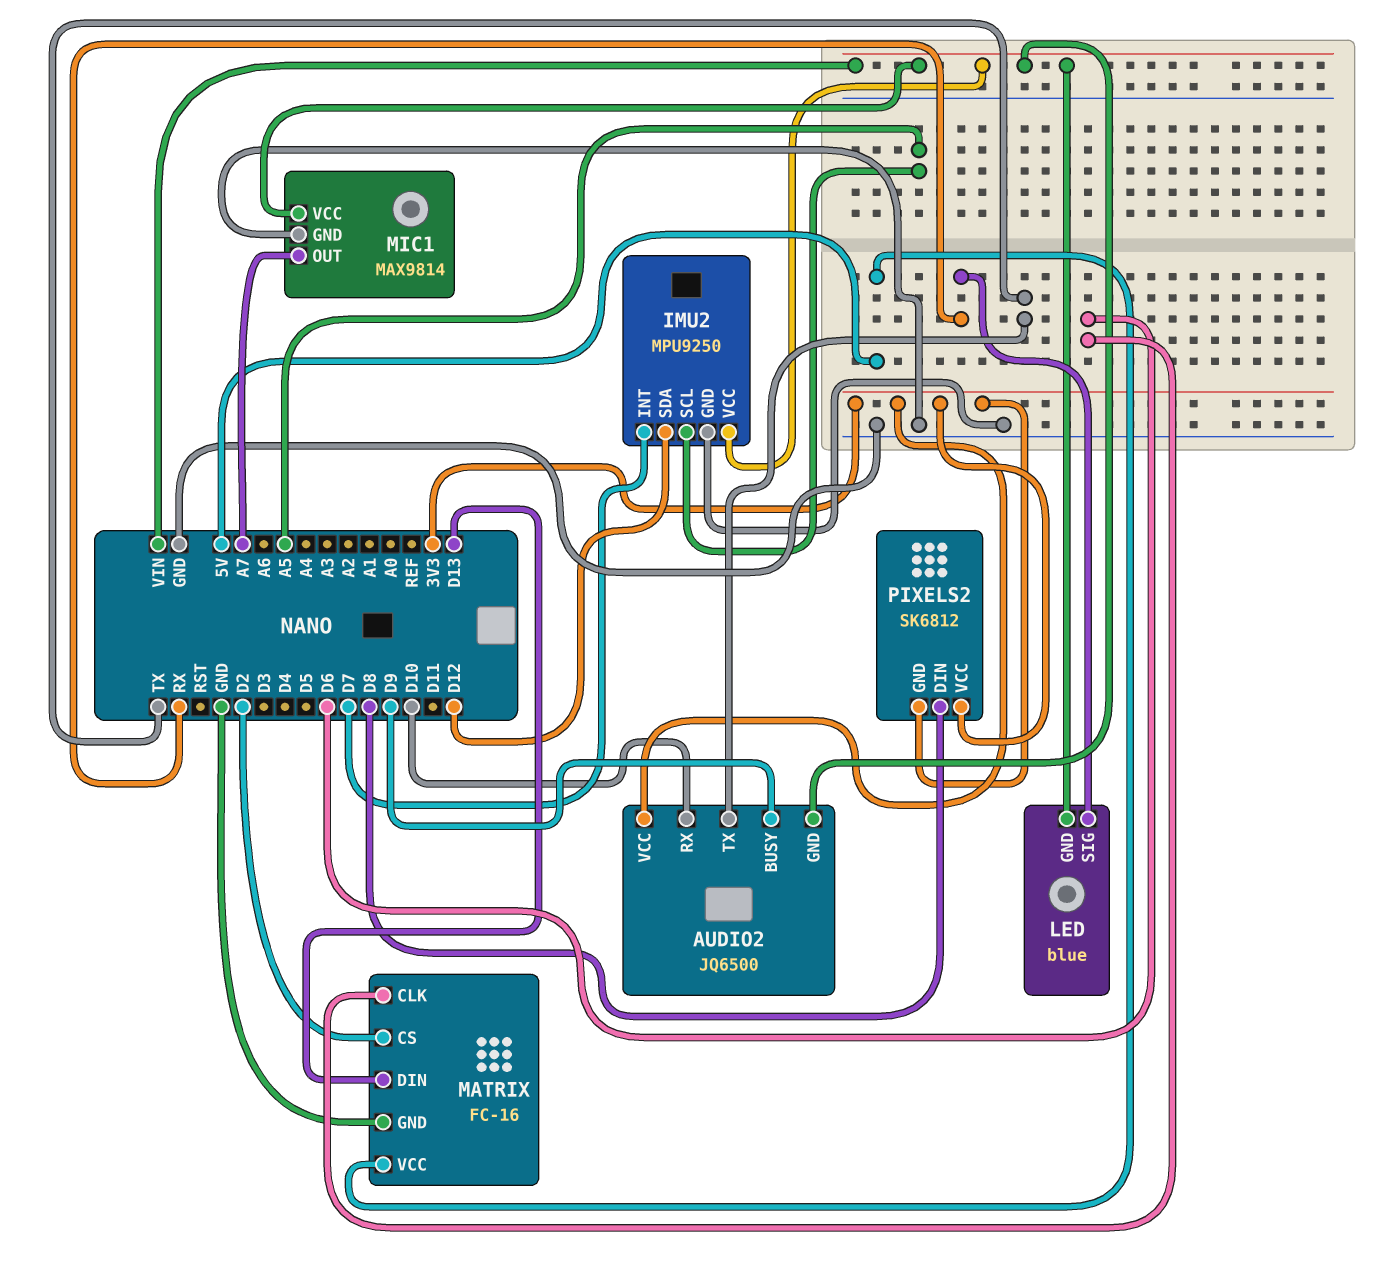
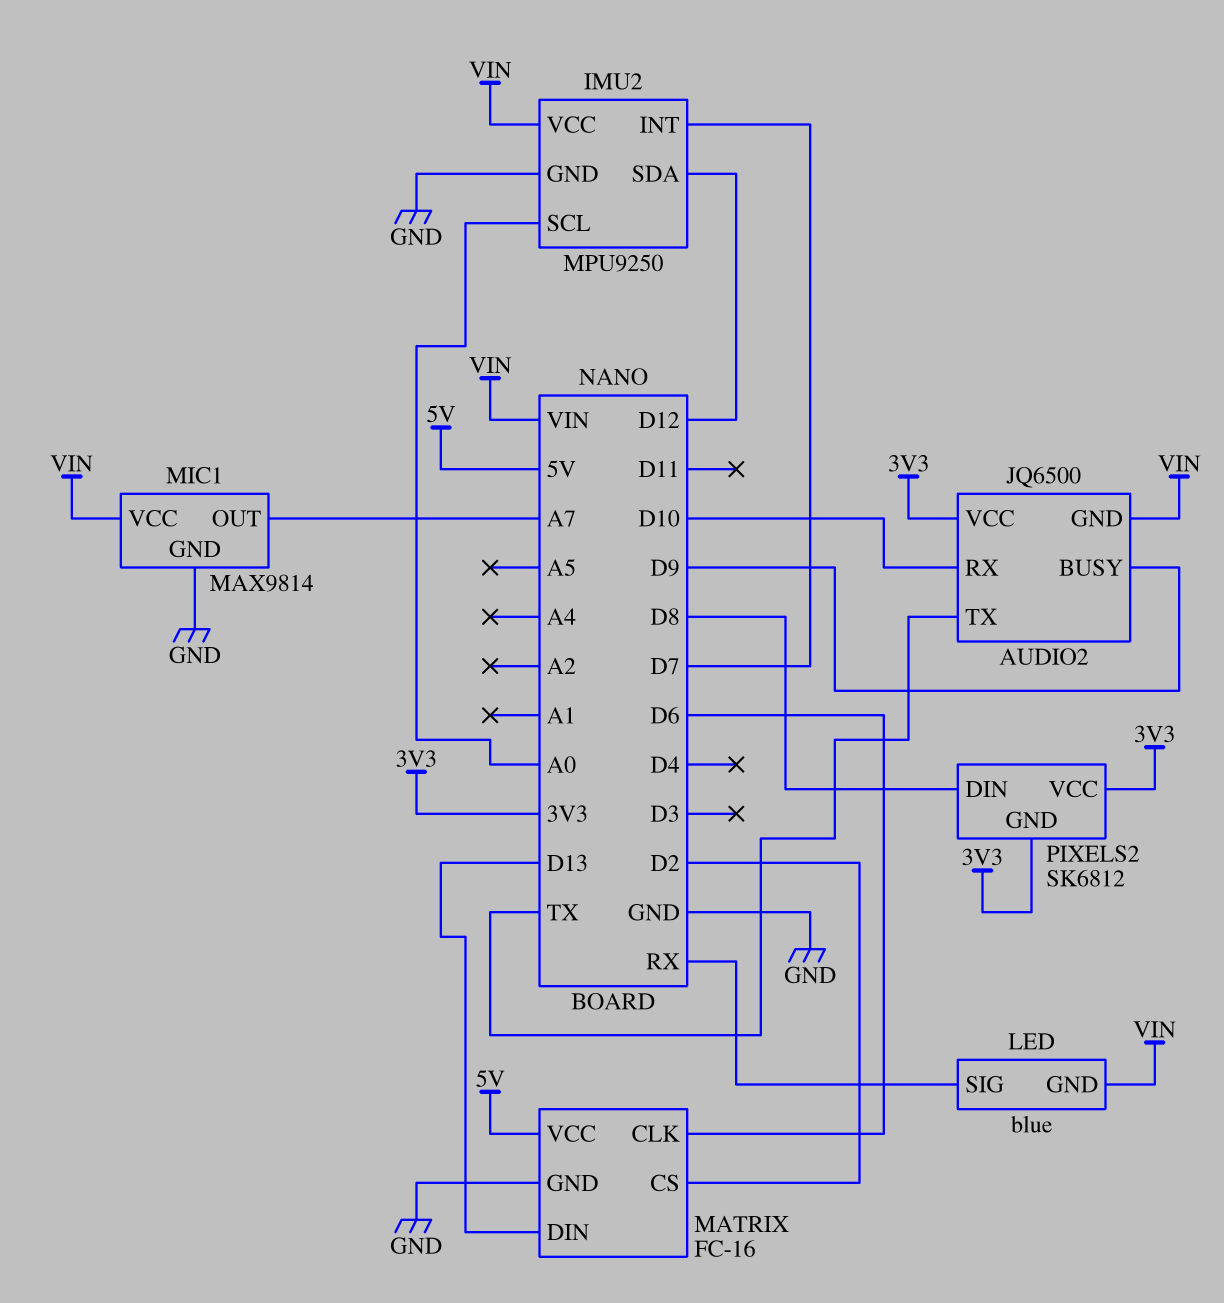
IMU2 pin SCL: A5 -> A0

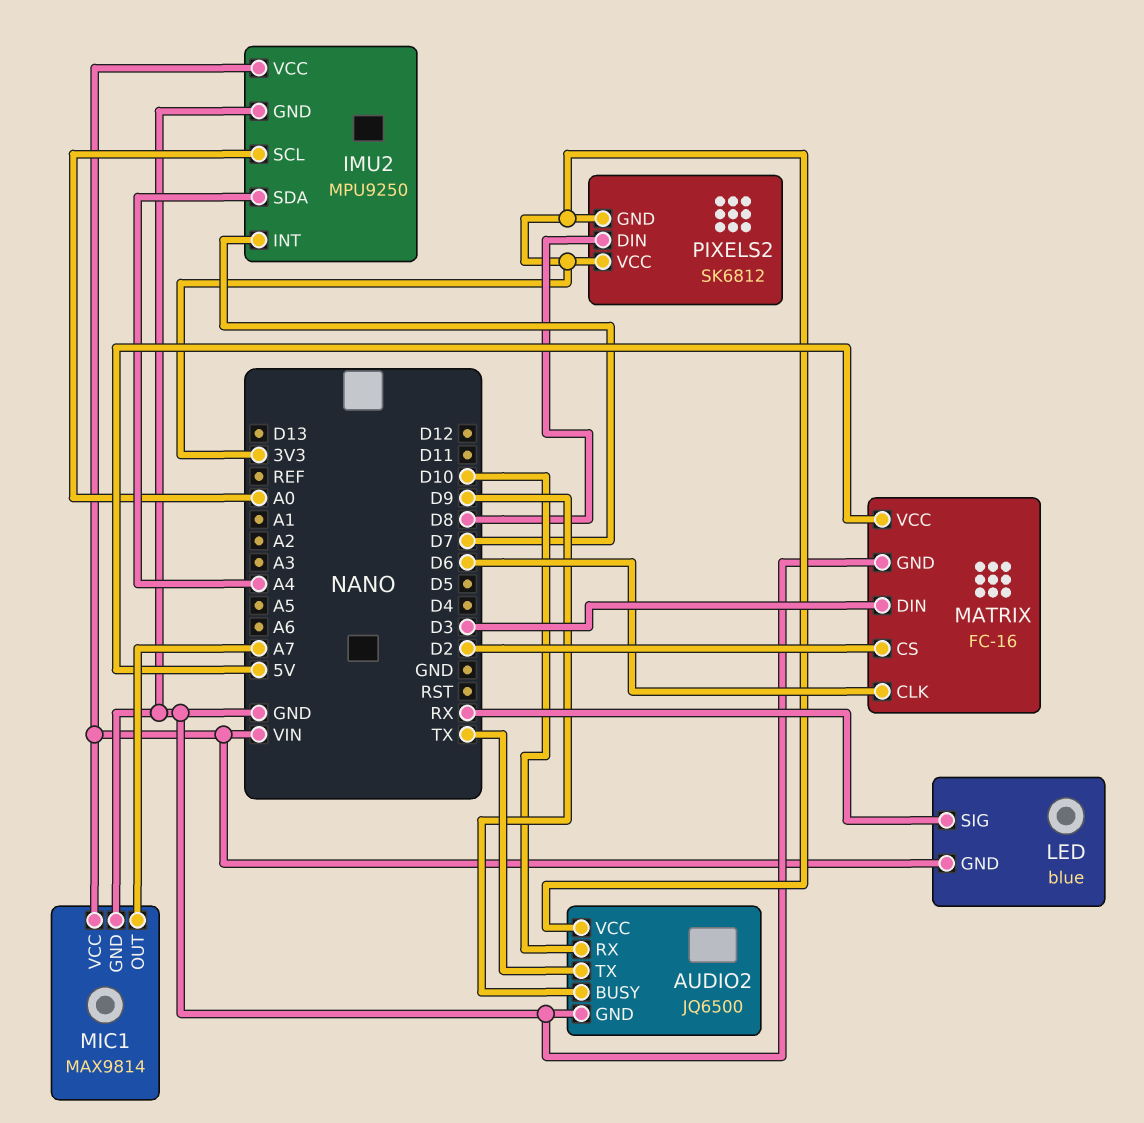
AUDIO2 pin GND: VIN -> GND
IMU2 pin SDA: D12 -> A4
MATRIX pin DIN: D13 -> D3

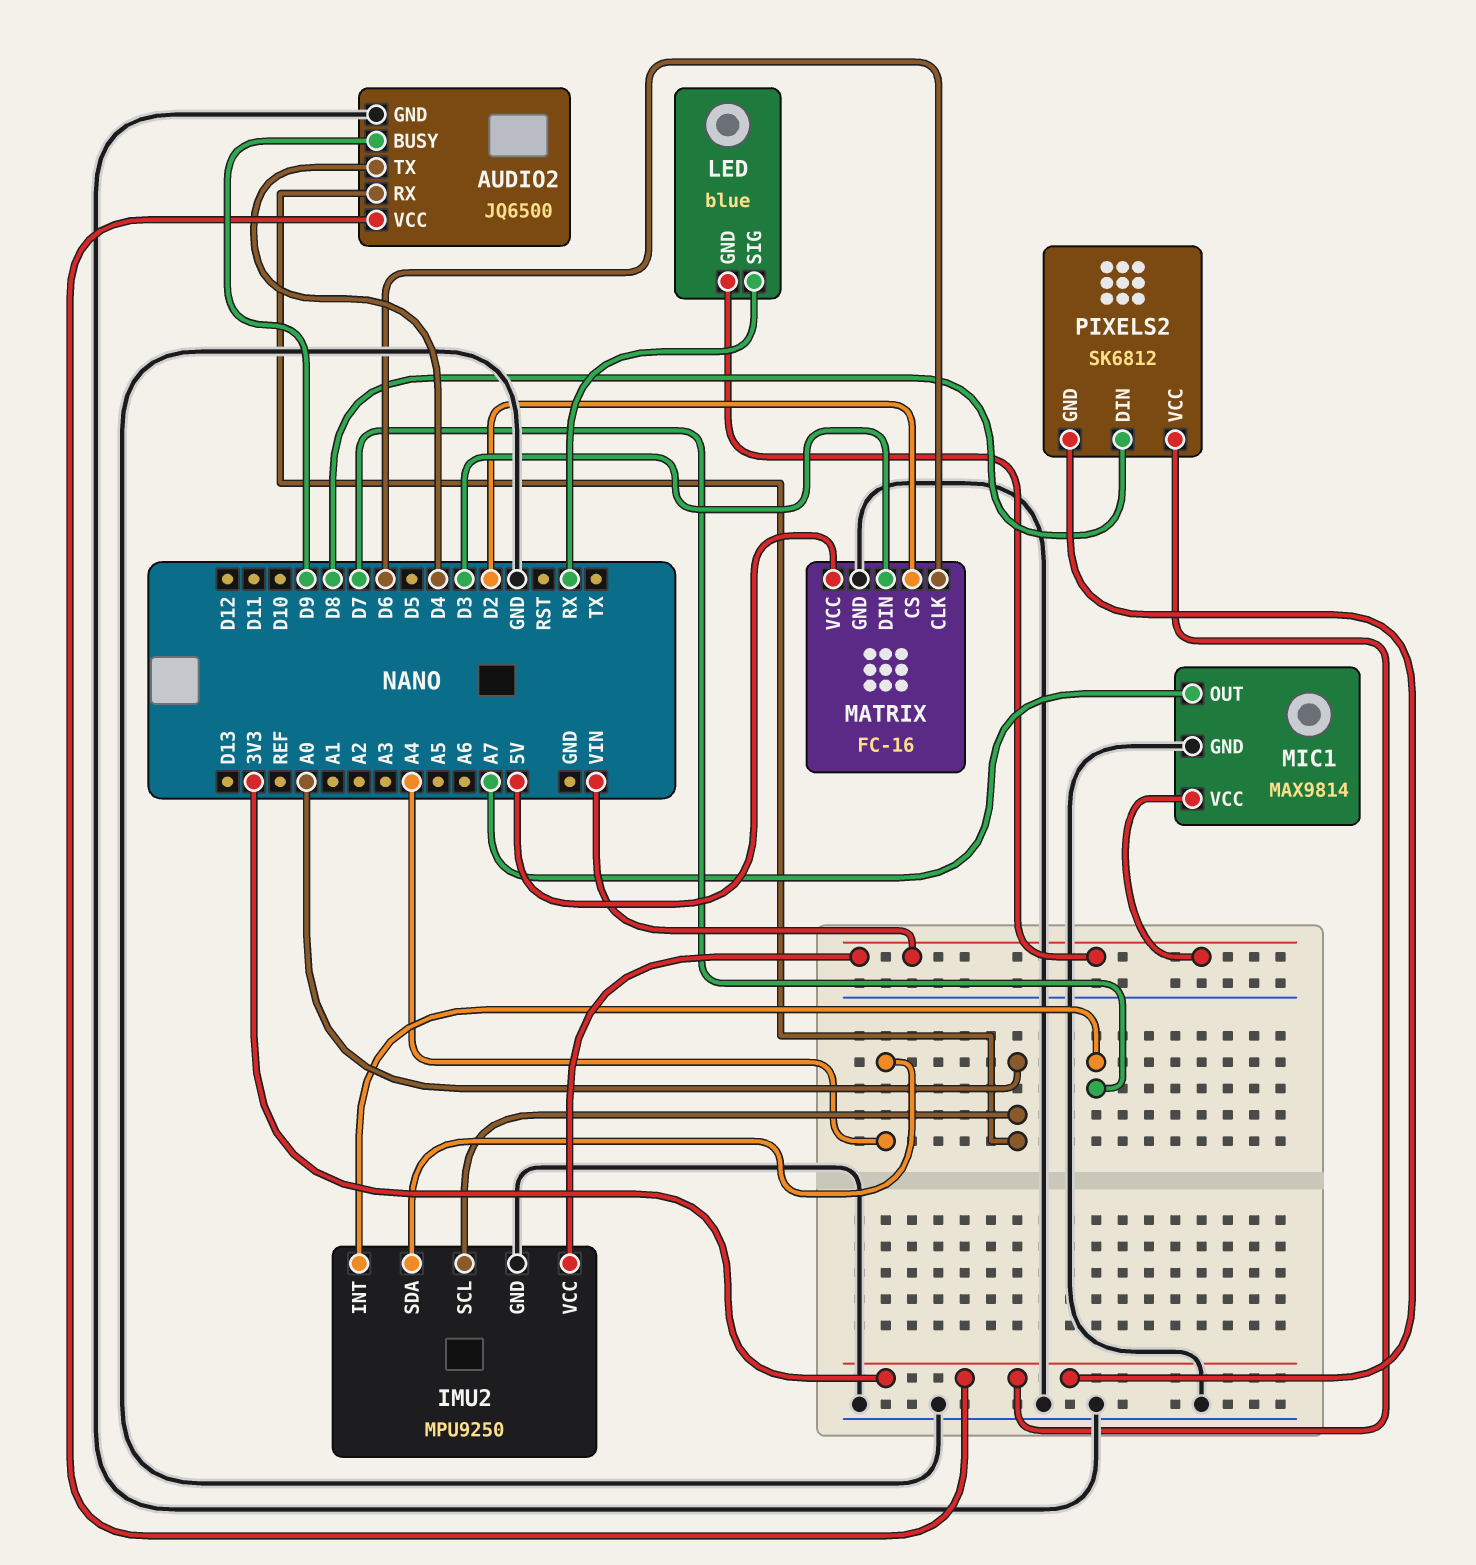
AUDIO2 pin RX: D10 -> A0
AUDIO2 pin TX: TX -> D4

